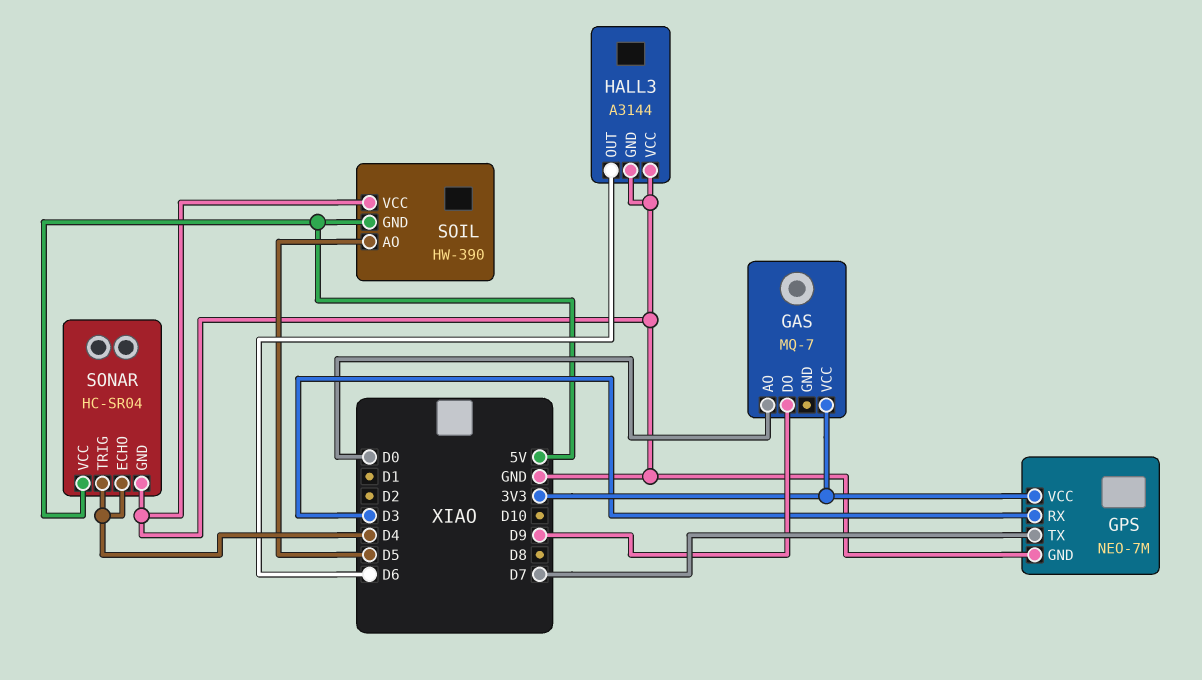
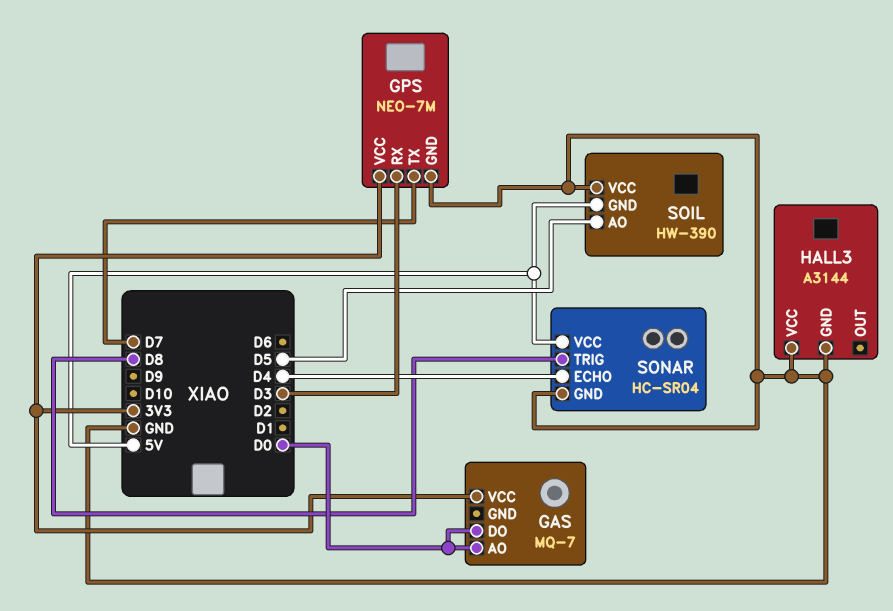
GAS pin DO: D9 -> D0
HALL3 pin OUT: D6 -> none
SONAR pin TRIG: D4 -> D8

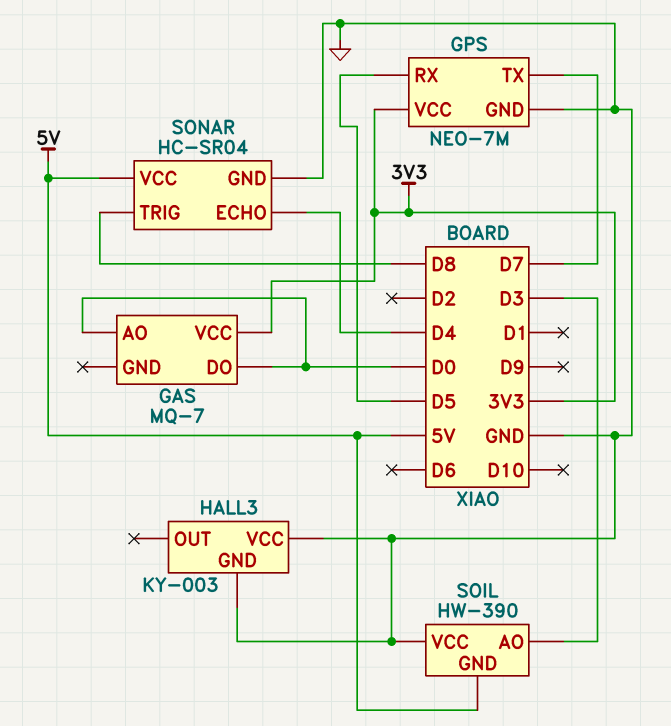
GPS pin RX: D3 -> D5
HALL3: A3144 -> KY-003
SOIL pin AO: D5 -> D3

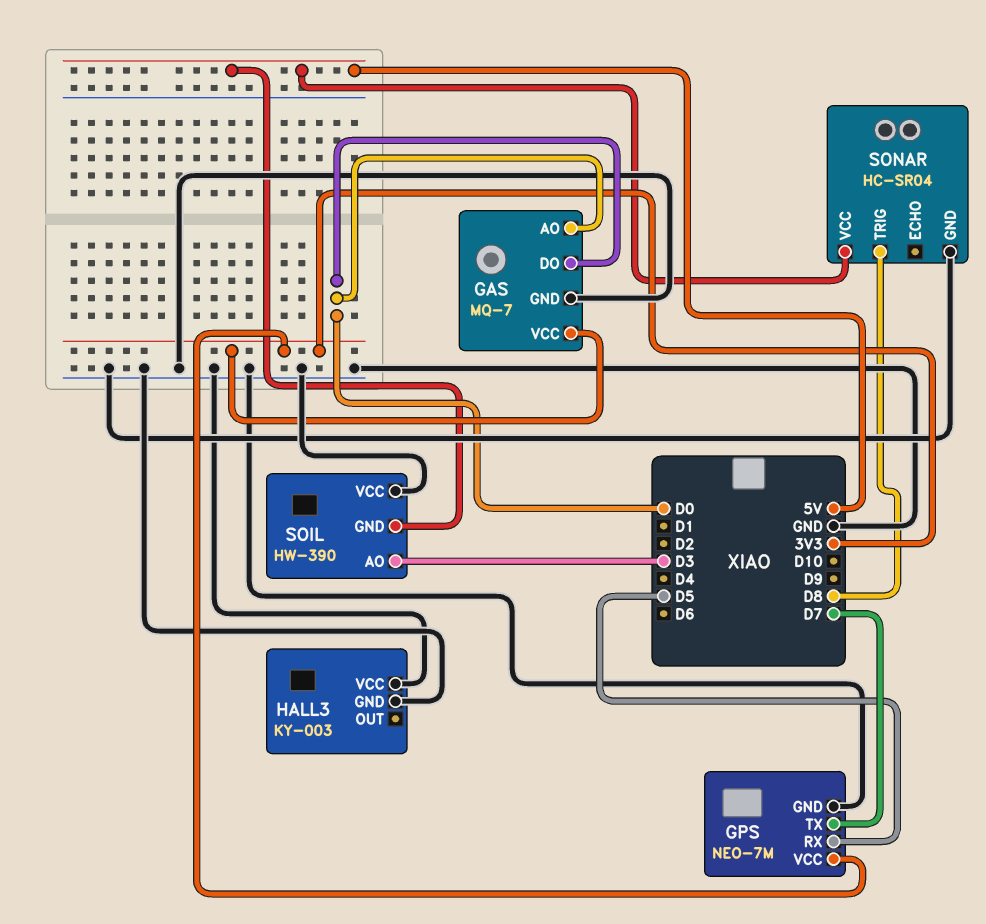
GAS pin GND: none -> GND
SONAR pin ECHO: D4 -> none

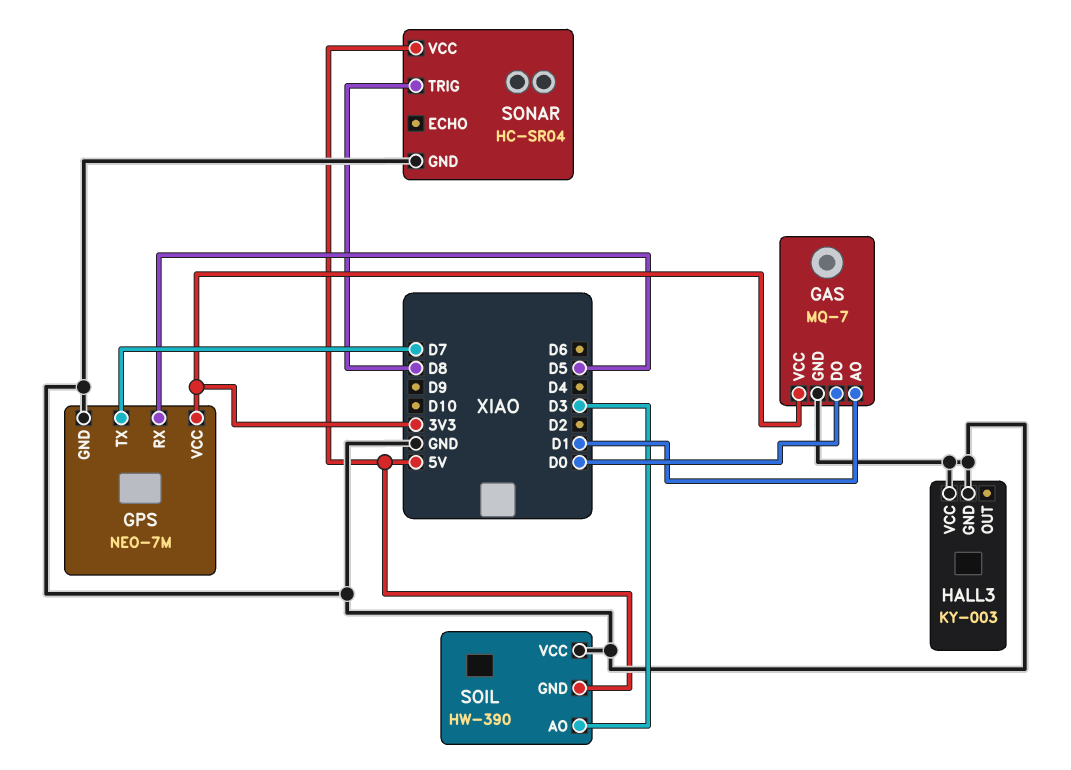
GAS pin AO: D0 -> D1

